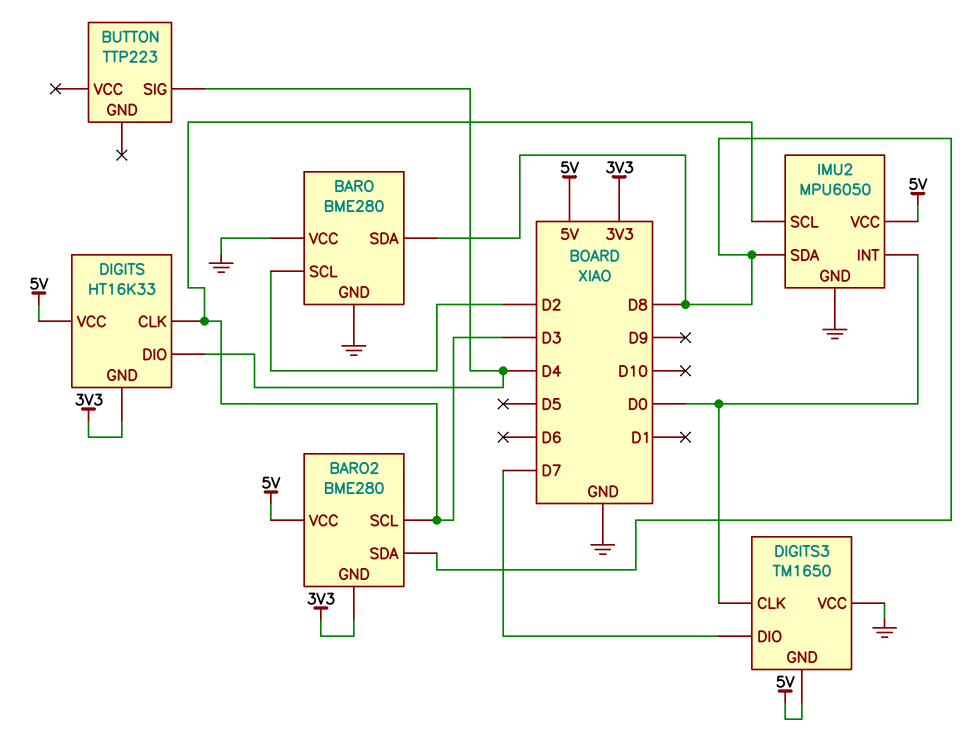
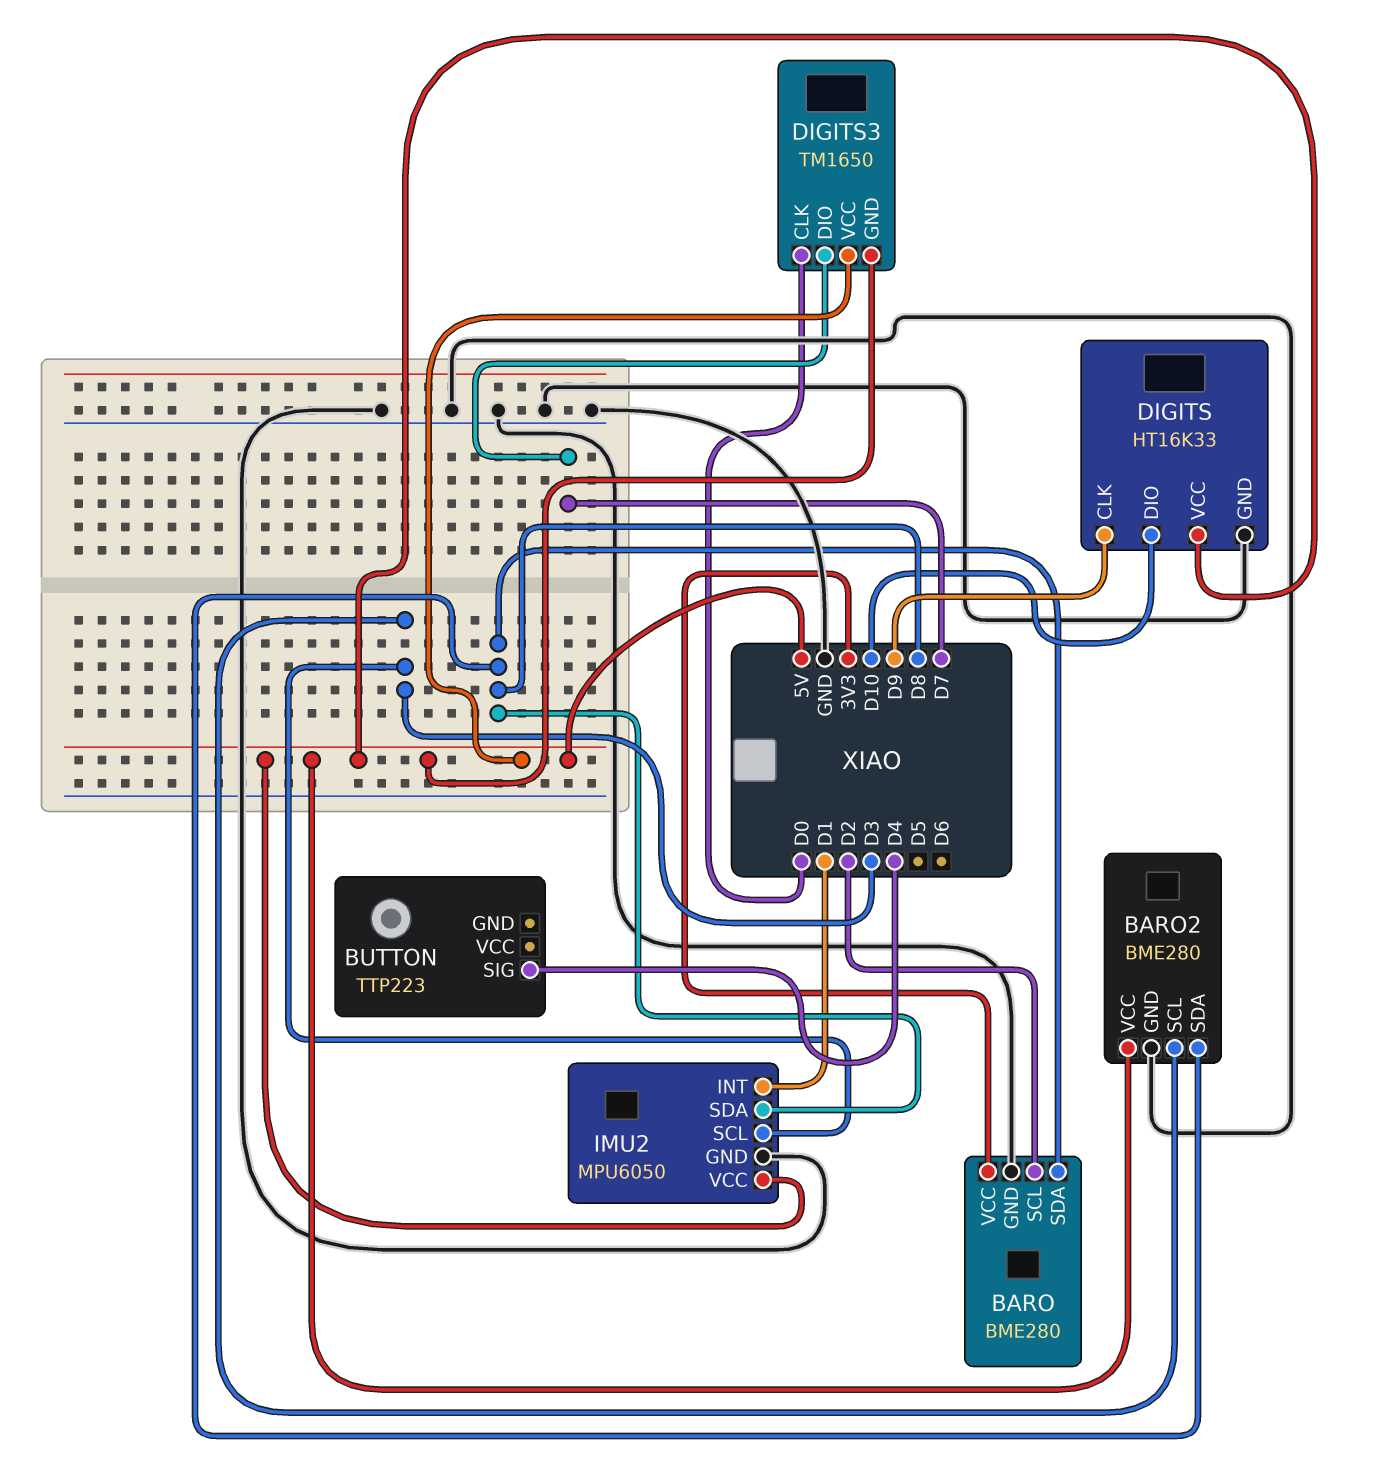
BARO pin VCC: GND -> 3V3
BARO2 pin GND: 3V3 -> GND
DIGITS pin CLK: D3 -> D9
DIGITS pin DIO: D4 -> D10
DIGITS pin GND: 3V3 -> GND
DIGITS3 pin VCC: GND -> 5V
IMU2 pin INT: D0 -> D1

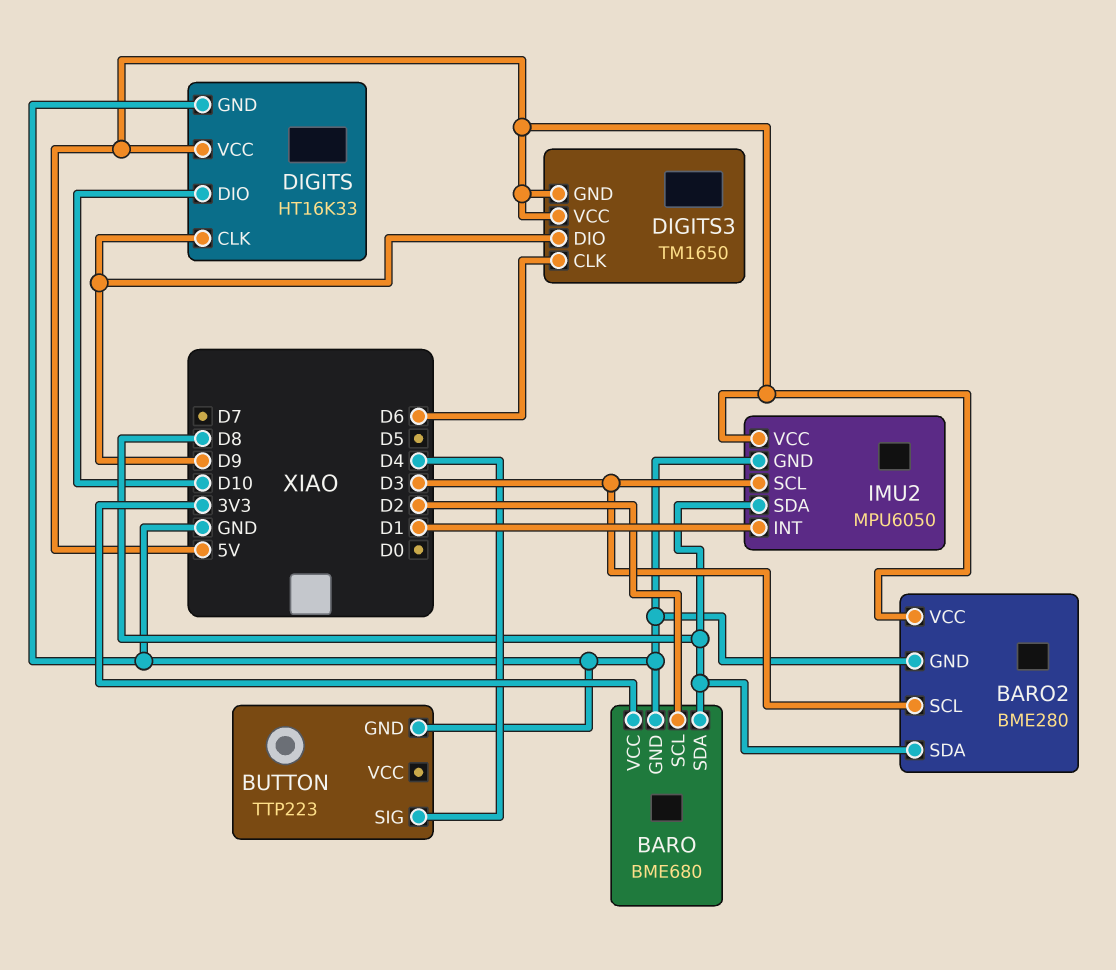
BARO: BME280 -> BME680
BUTTON pin GND: none -> GND
DIGITS3 pin CLK: D0 -> D6
DIGITS3 pin DIO: D7 -> D9

